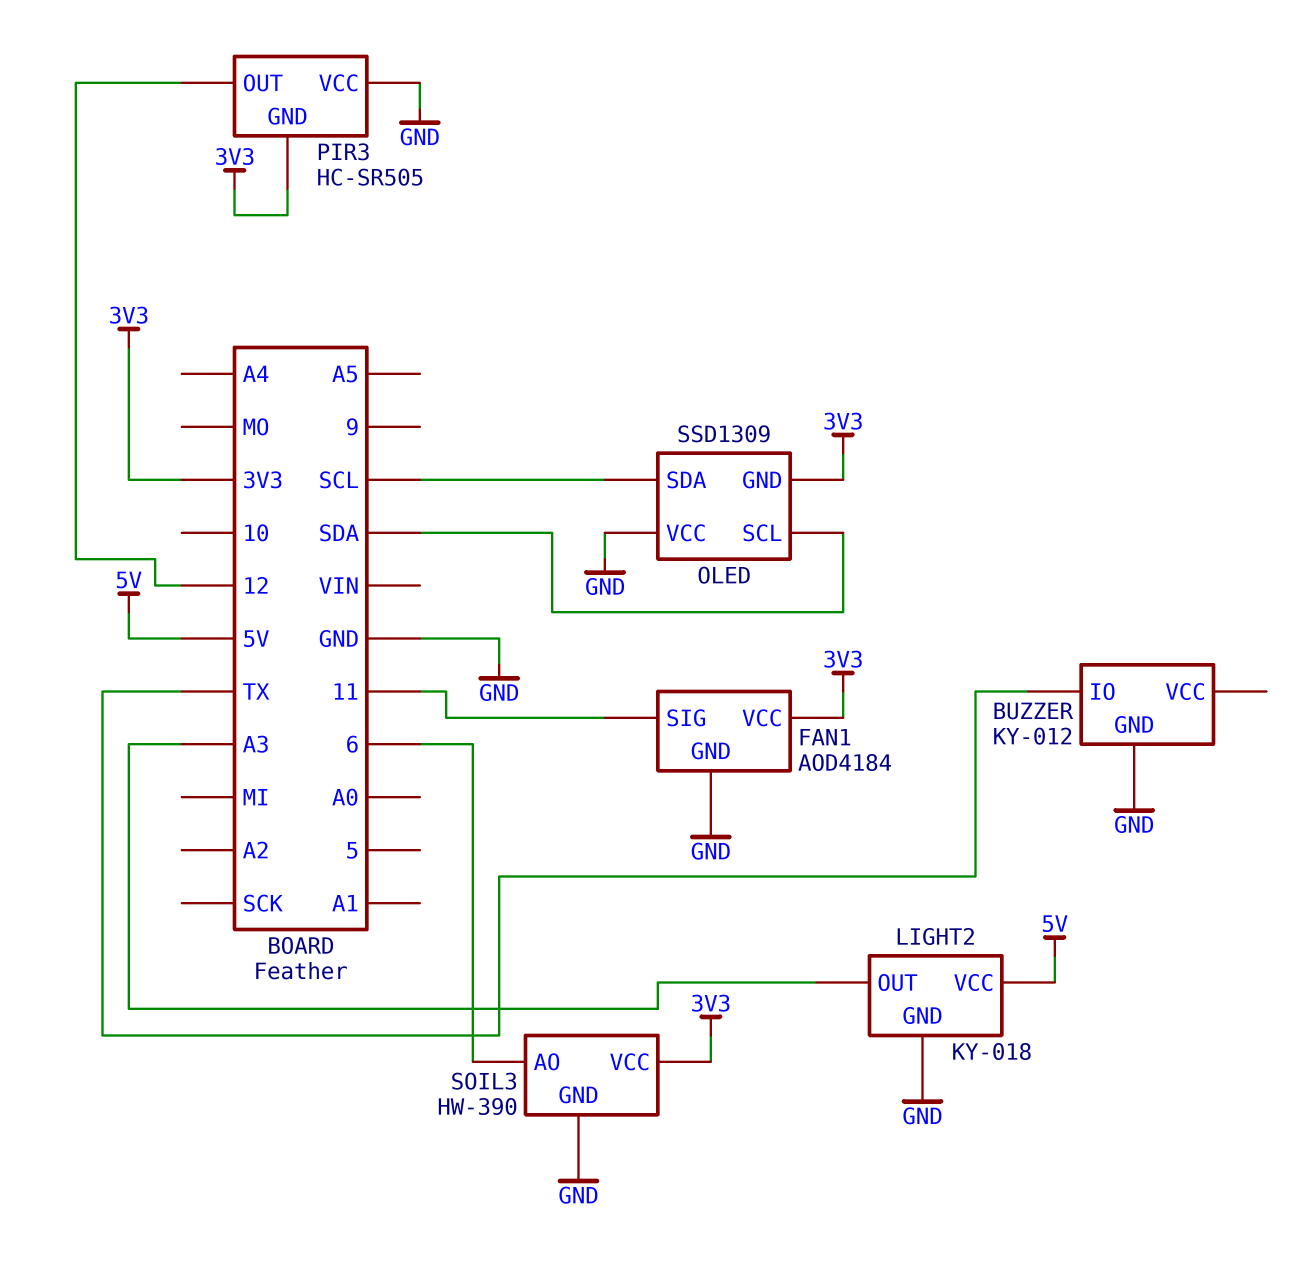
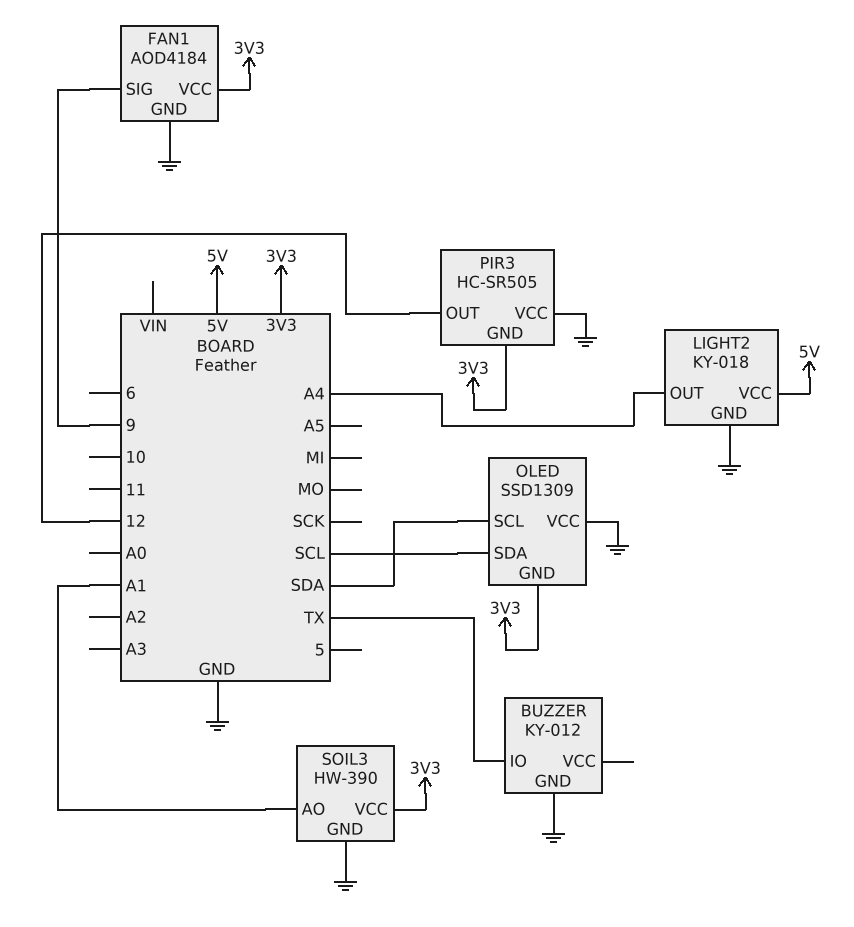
FAN1 pin SIG: 11 -> 9
LIGHT2 pin OUT: A3 -> A4
SOIL3 pin AO: 6 -> A1

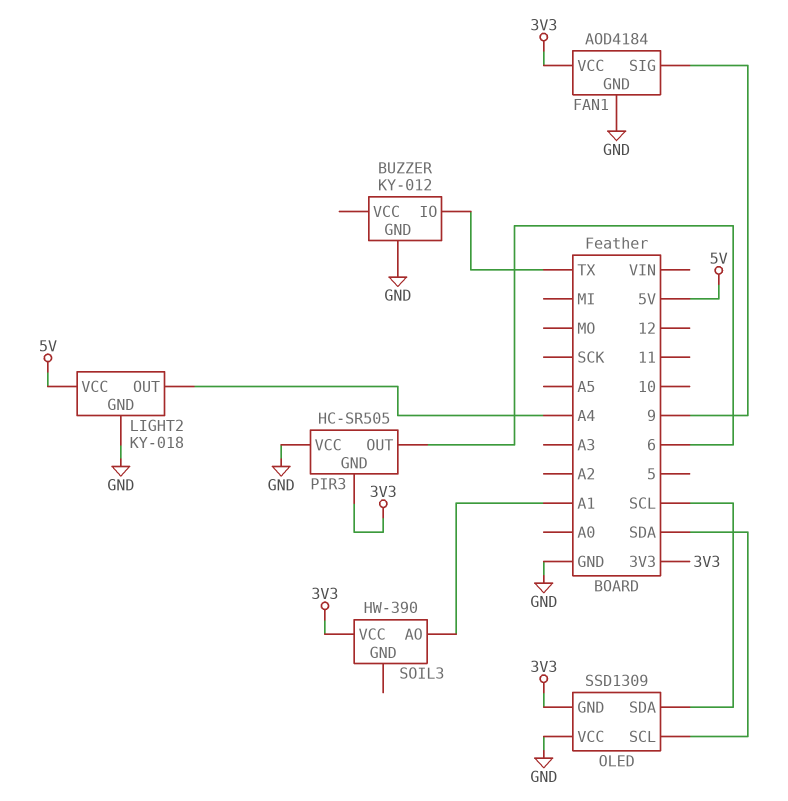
PIR3 pin OUT: 12 -> 6
SOIL3 pin GND: GND -> none

